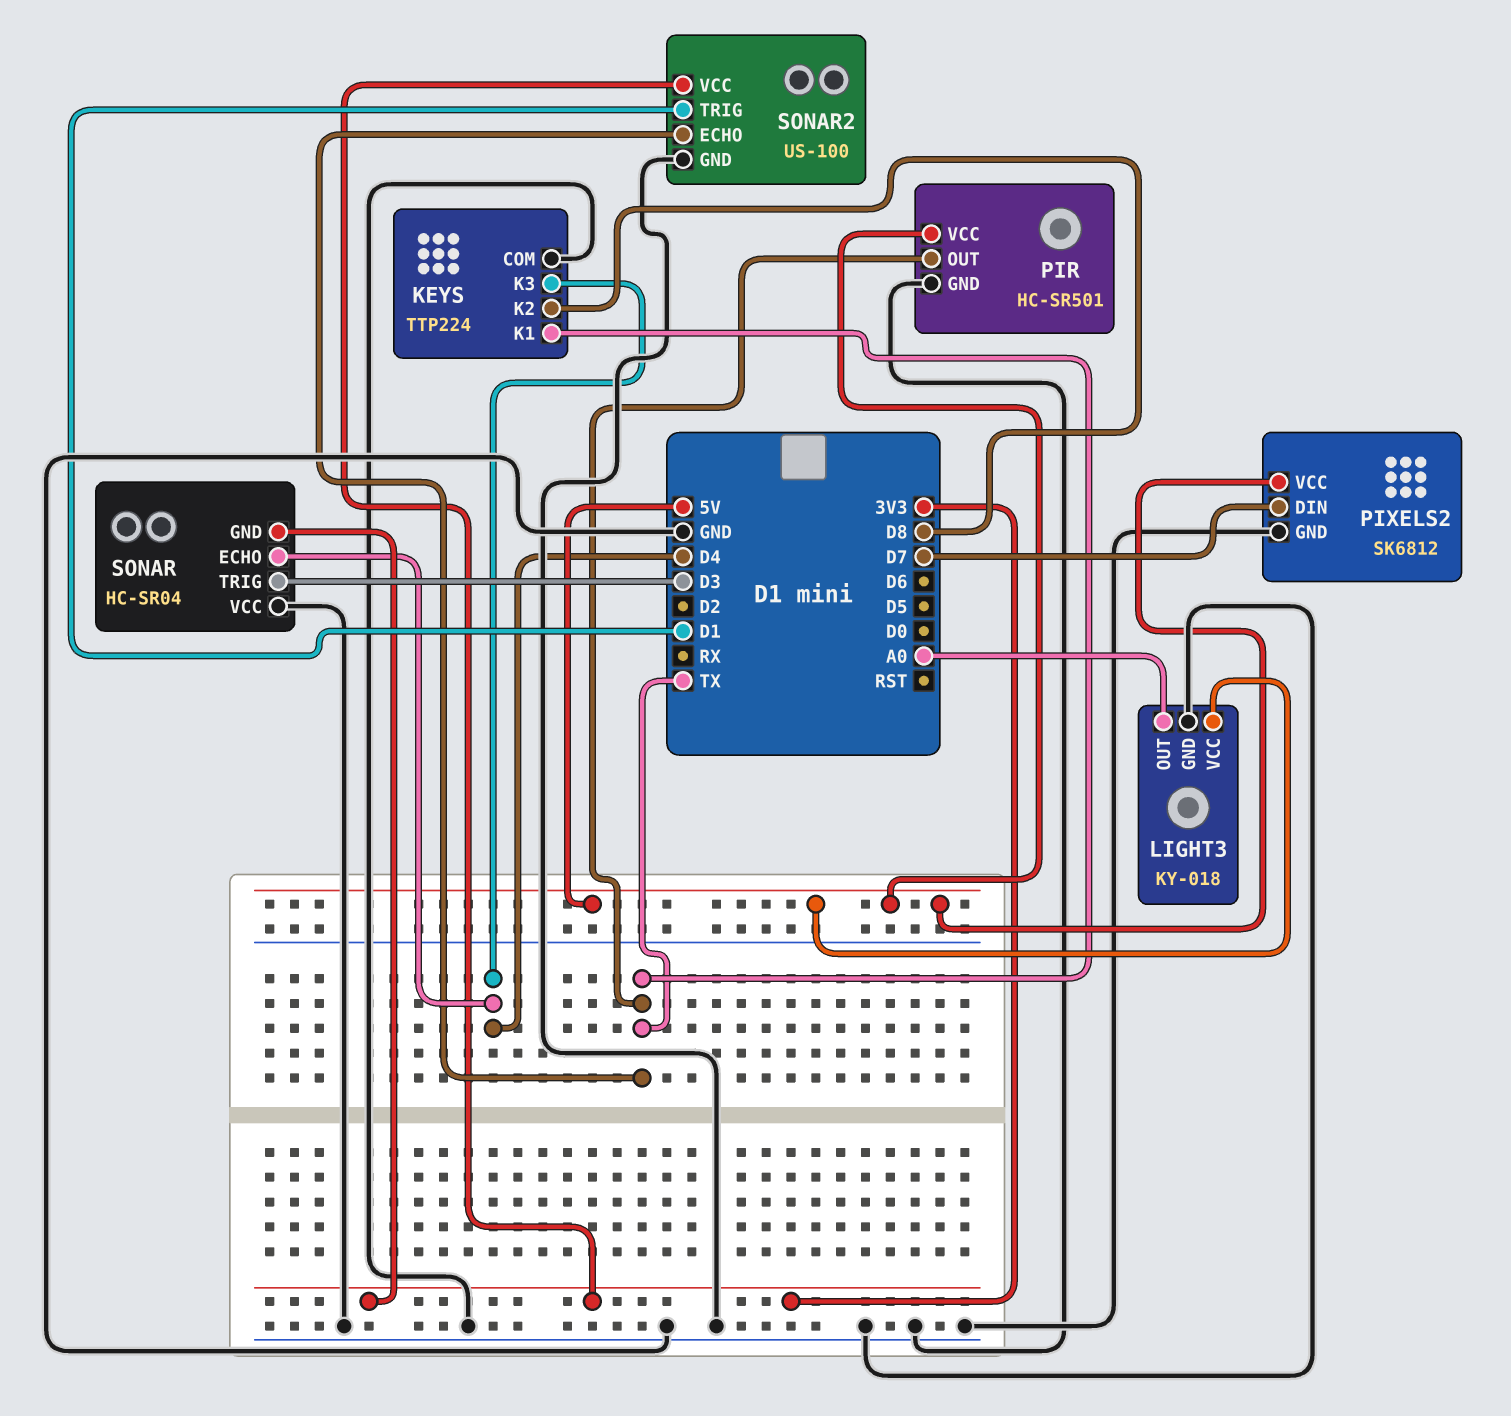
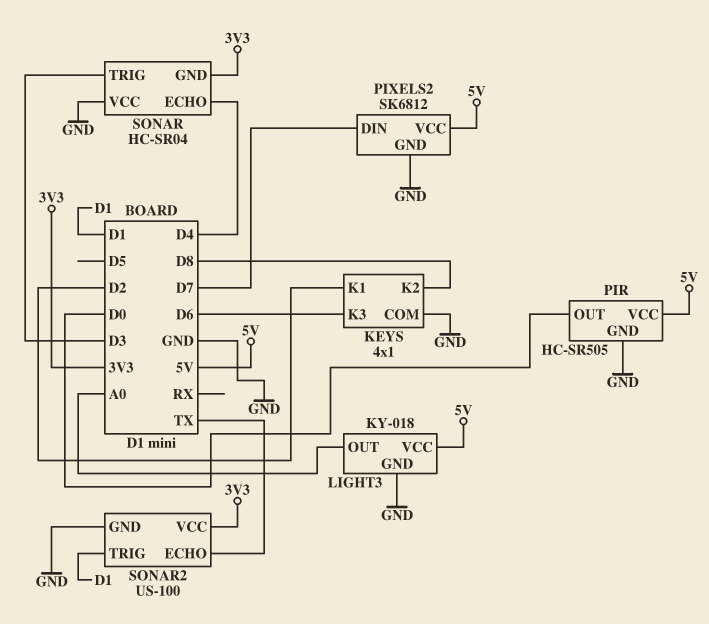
KEYS: TTP224 -> 4x1
KEYS pin K1: TX -> D2
KEYS pin K3: D4 -> D6
PIR: HC-SR501 -> HC-SR505
PIR pin OUT: TX -> D0

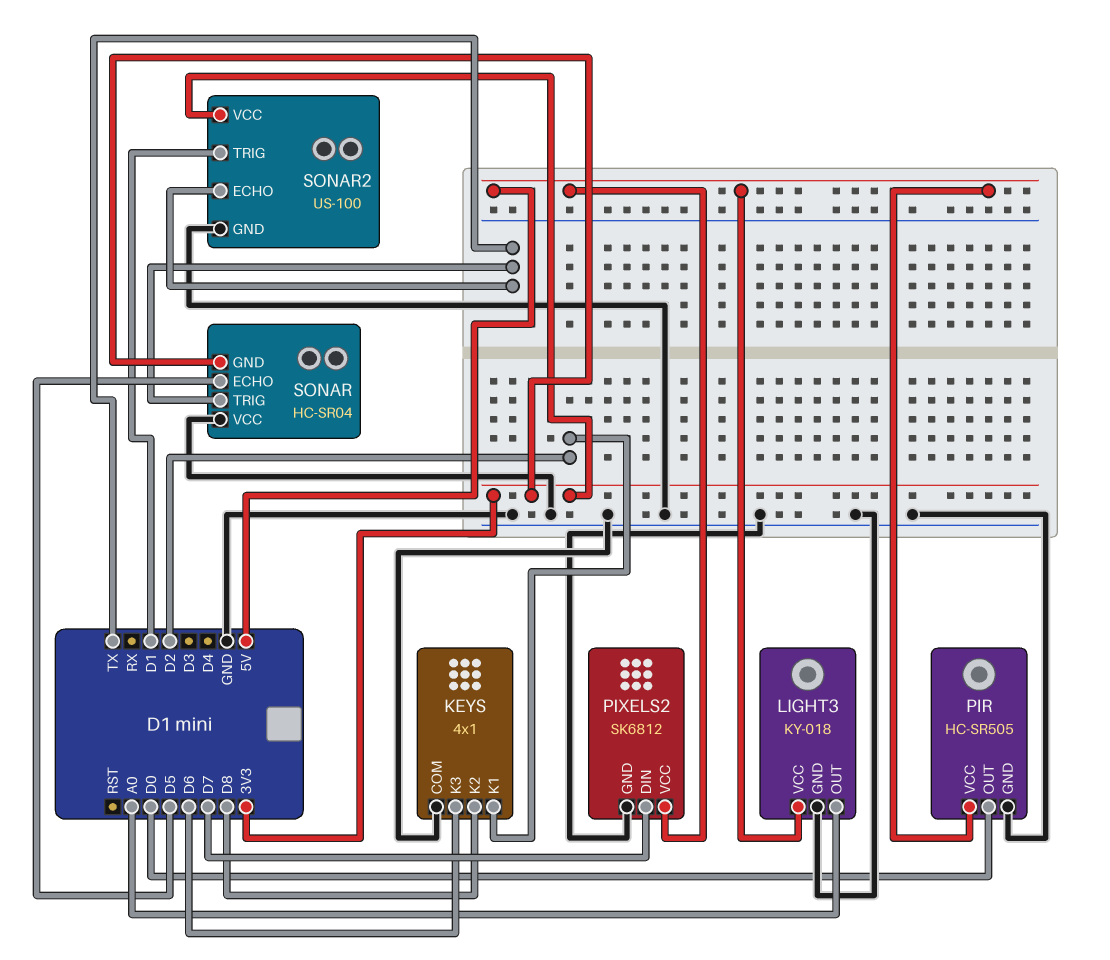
SONAR pin ECHO: D4 -> D5
SONAR pin TRIG: D3 -> TX

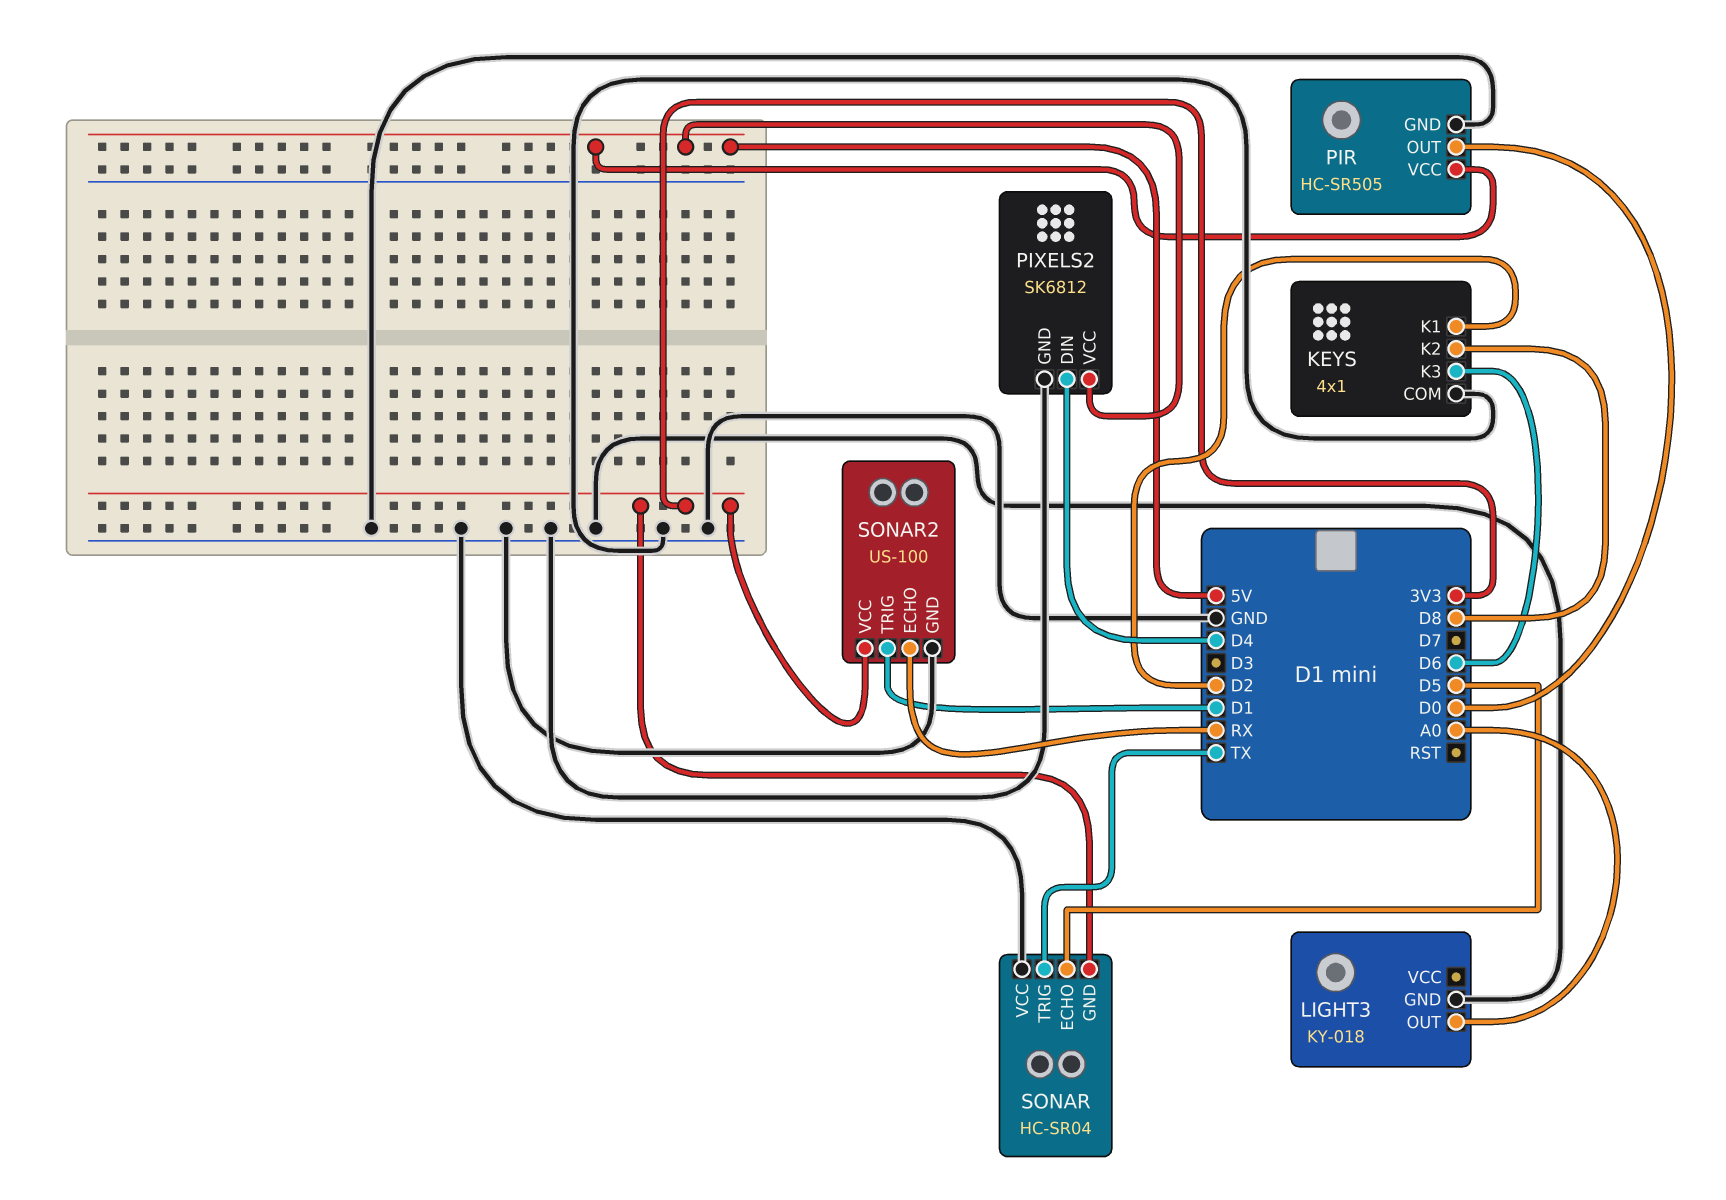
LIGHT3 pin VCC: 5V -> none
PIXELS2 pin DIN: D7 -> D4
SONAR2 pin ECHO: TX -> RX

